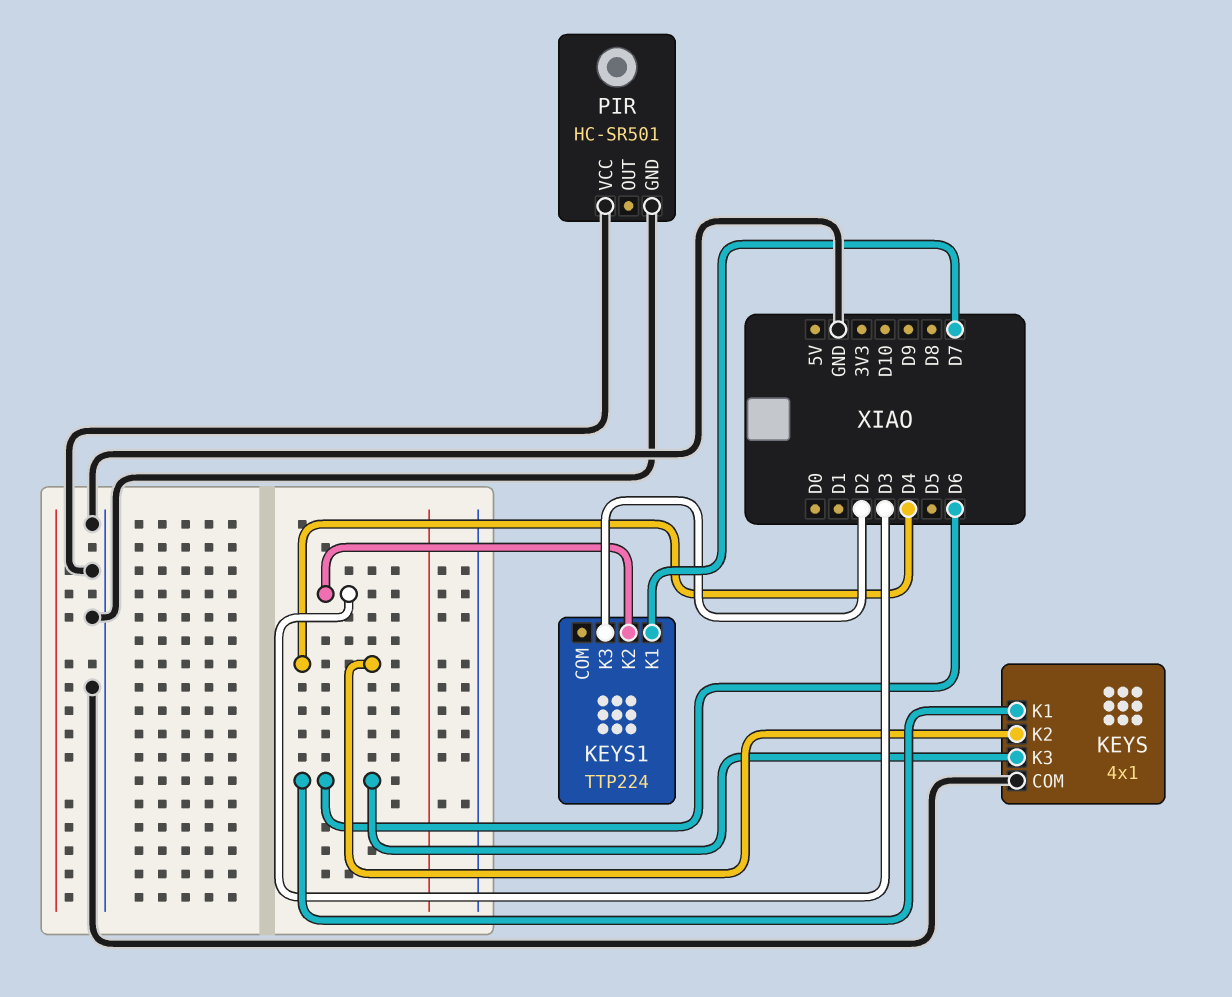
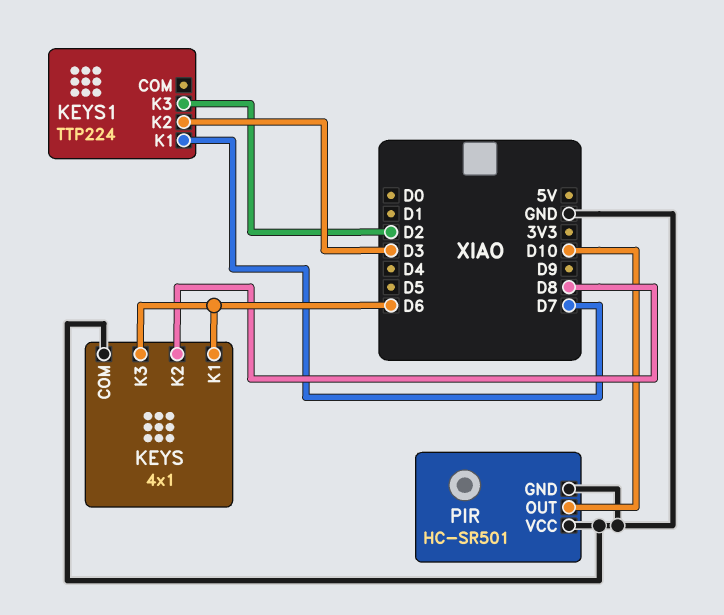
KEYS pin K2: D4 -> D8
PIR pin OUT: none -> D10

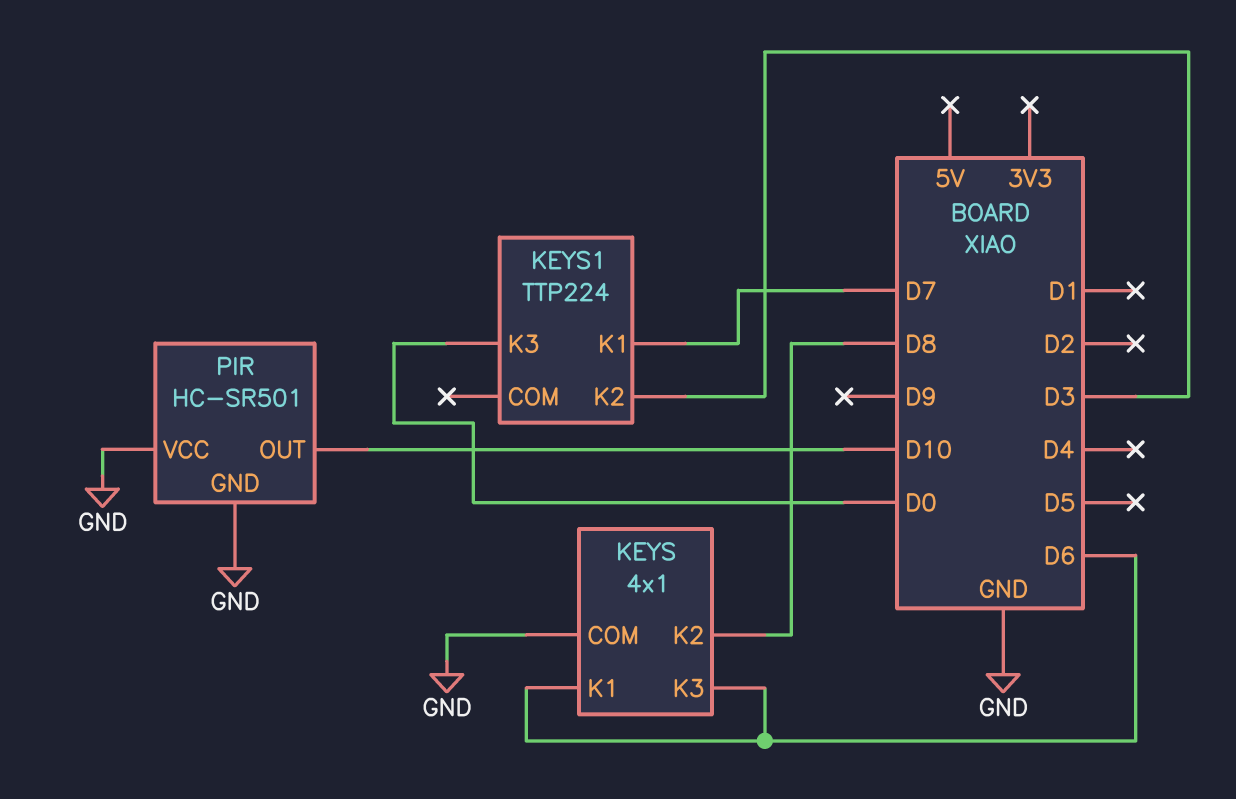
KEYS1 pin K3: D2 -> D0

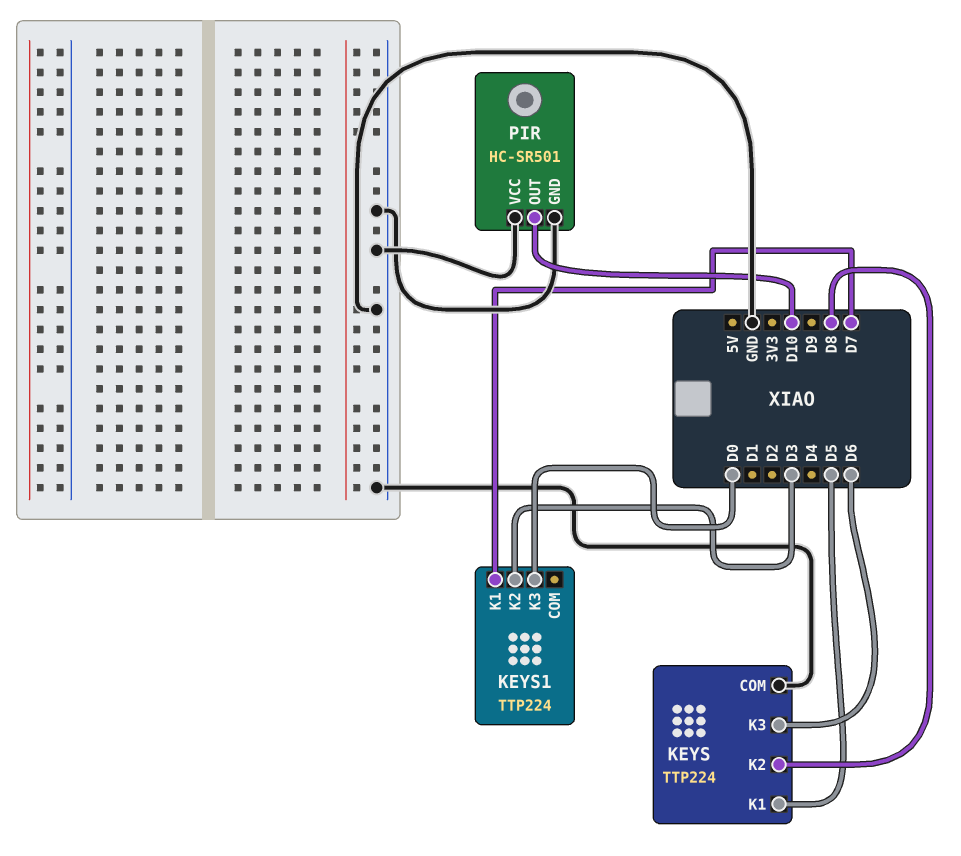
KEYS: 4x1 -> TTP224
KEYS pin K1: D6 -> D5

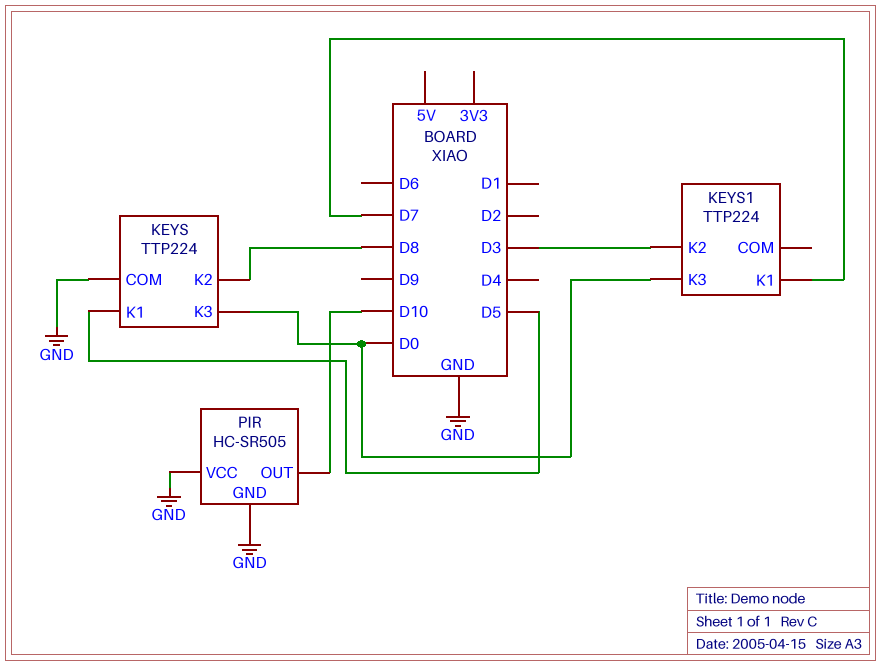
KEYS pin K3: D6 -> D0
PIR: HC-SR501 -> HC-SR505

